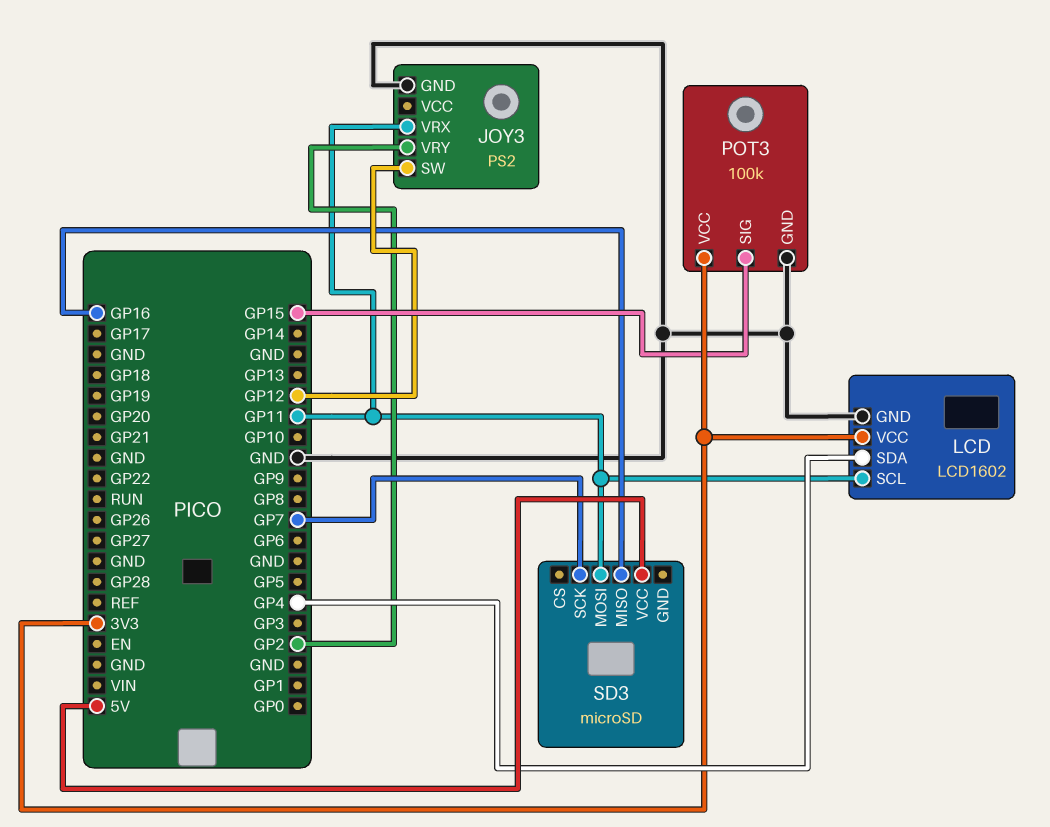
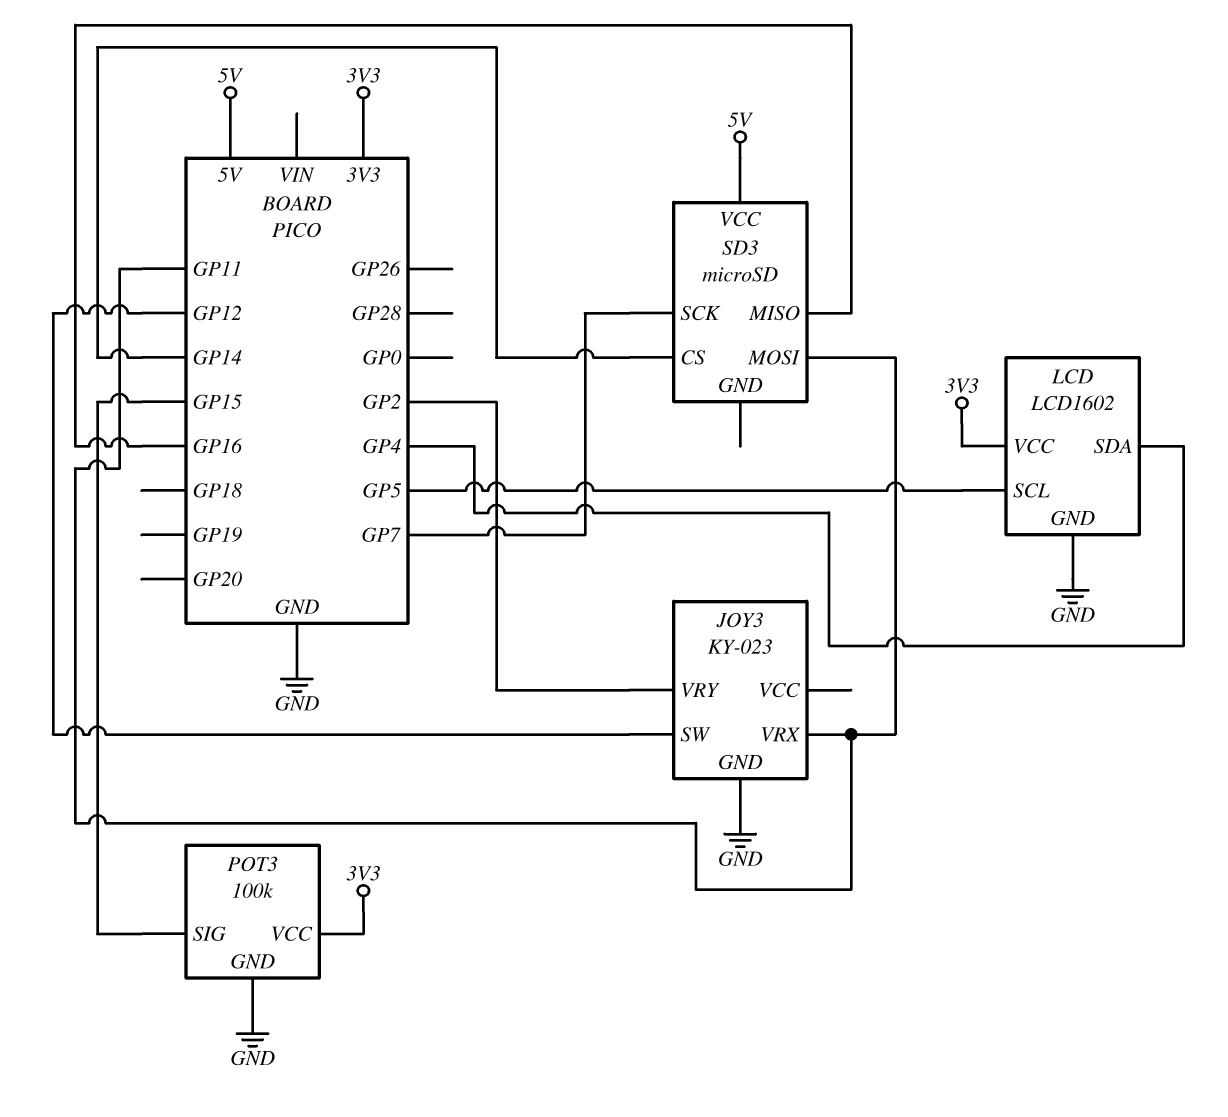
JOY3: PS2 -> KY-023
LCD pin SCL: GP11 -> GP5
SD3 pin CS: none -> GP14

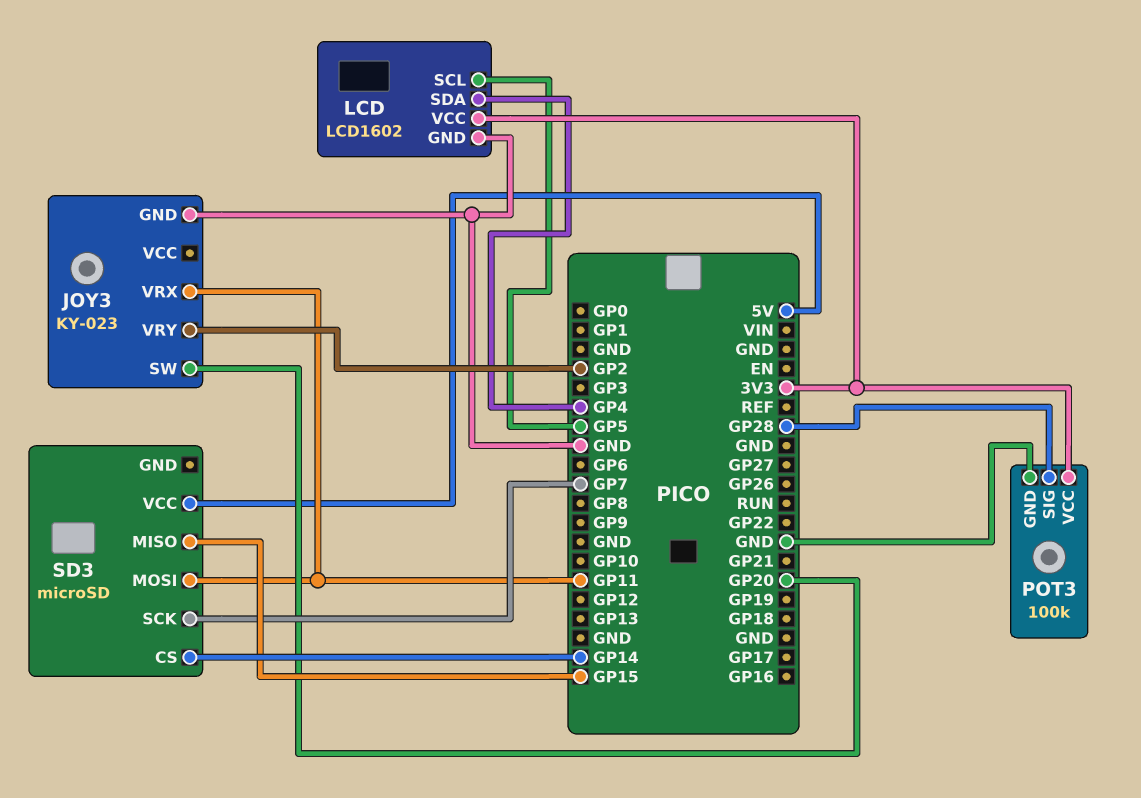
JOY3 pin SW: GP12 -> GP20
POT3 pin SIG: GP15 -> GP28
SD3 pin MISO: GP16 -> GP15

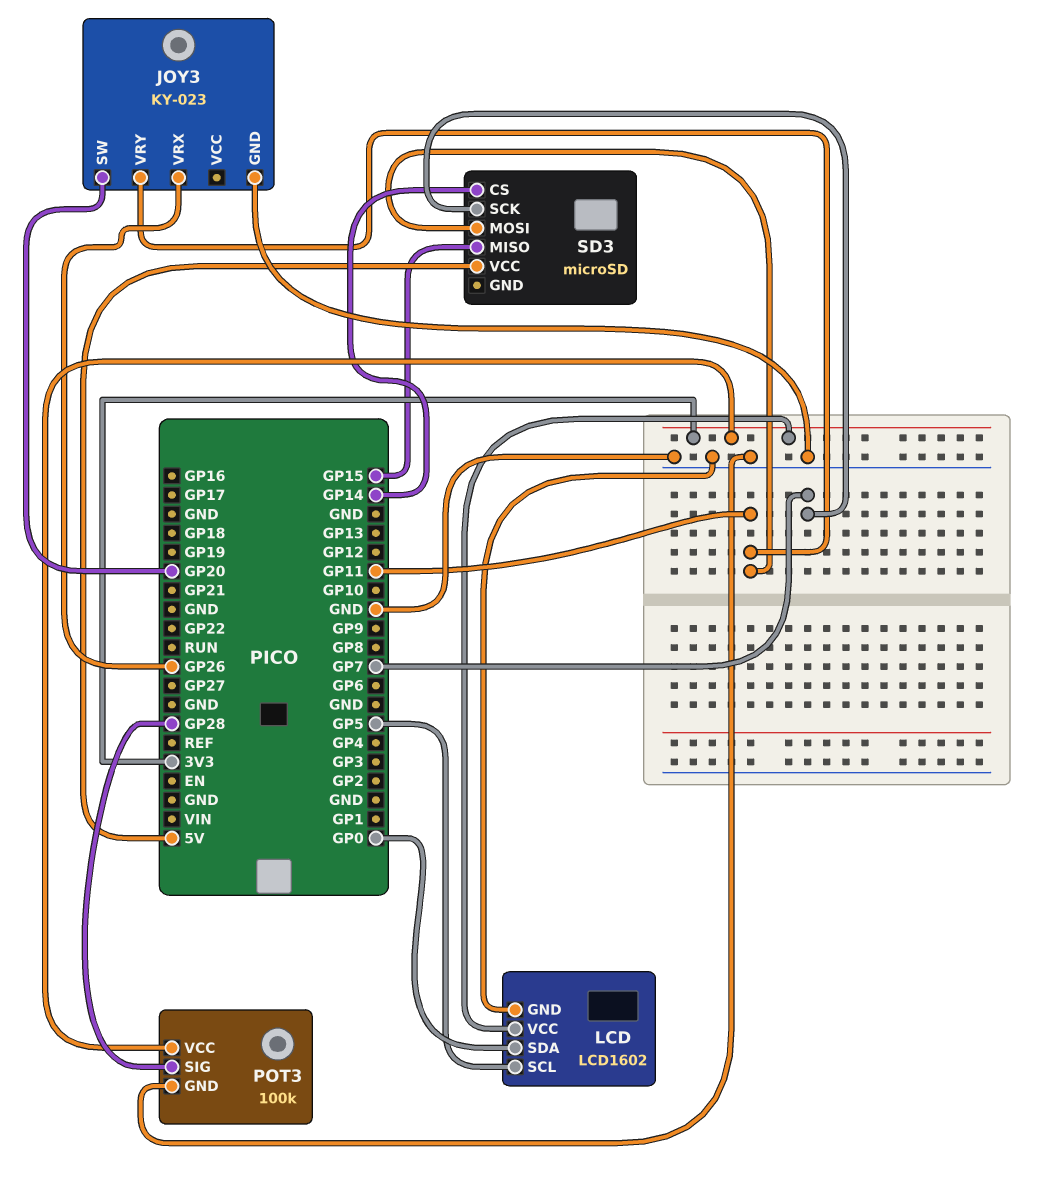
JOY3 pin VRX: GP11 -> GP26
JOY3 pin VRY: GP2 -> GP11
LCD pin SDA: GP4 -> GP0

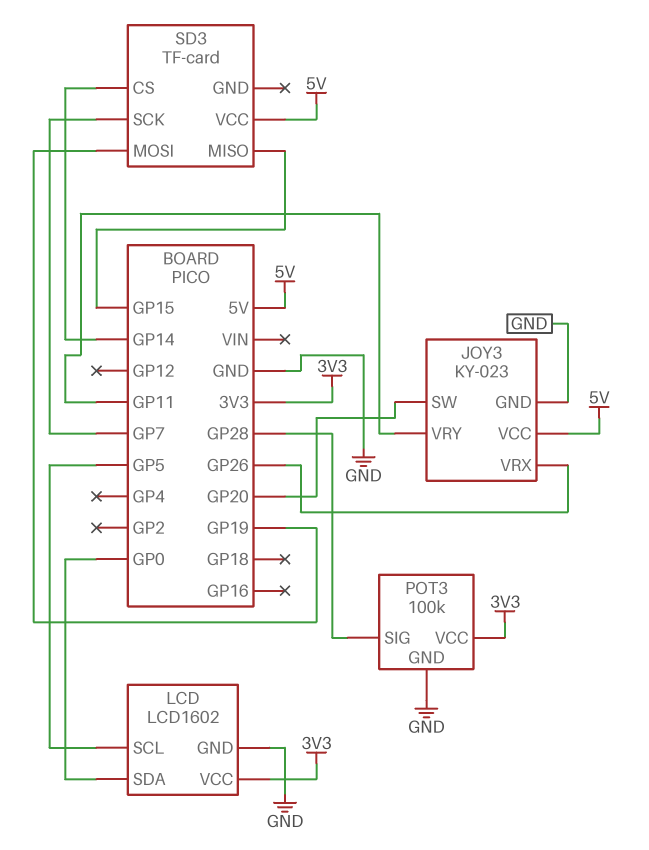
JOY3 pin VCC: none -> 5V
SD3: microSD -> TF-card
SD3 pin MOSI: GP11 -> GP19

